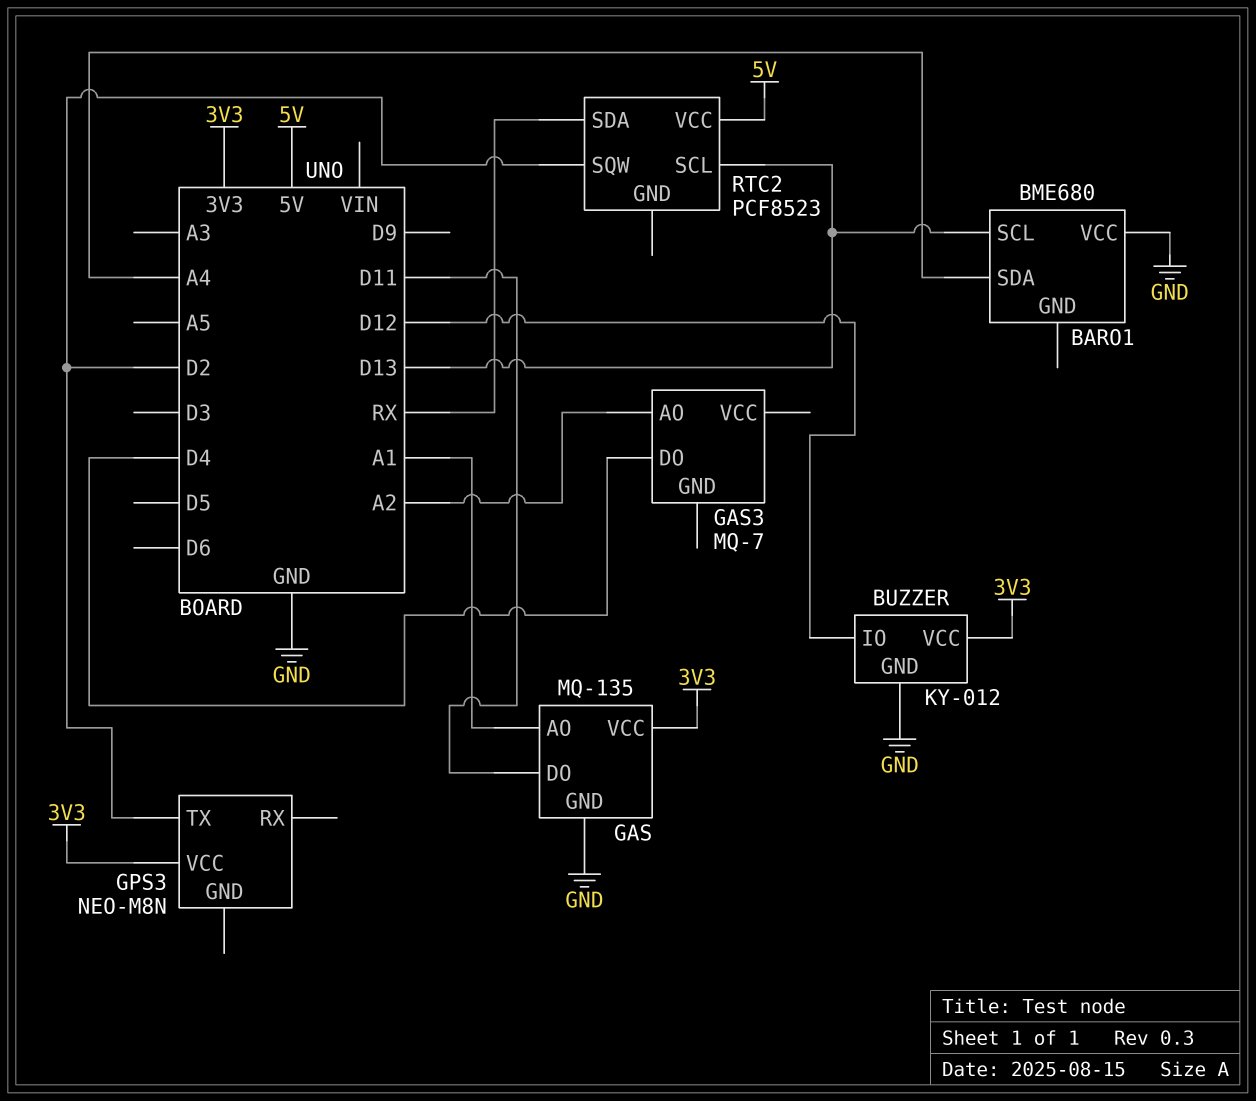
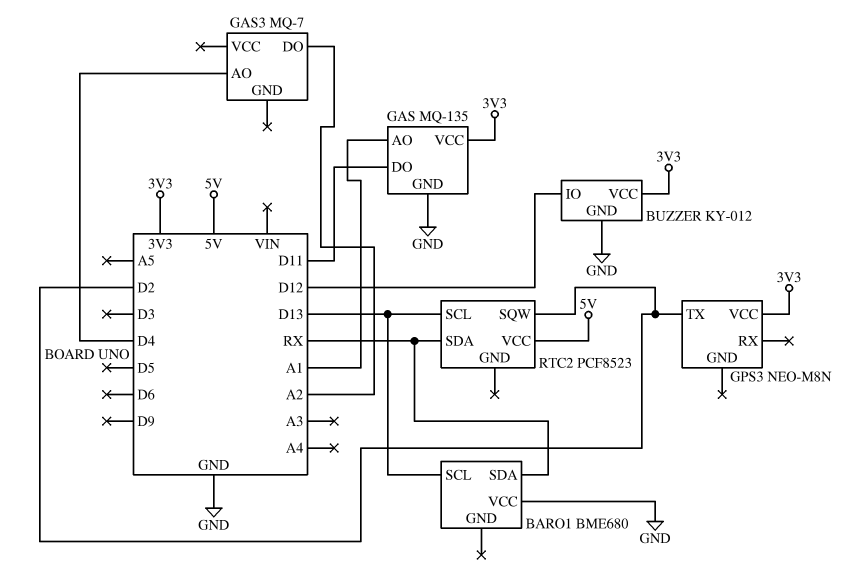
BARO1 pin SDA: A4 -> RX
GAS3 pin AO: A2 -> D4
GAS3 pin DO: D4 -> A2

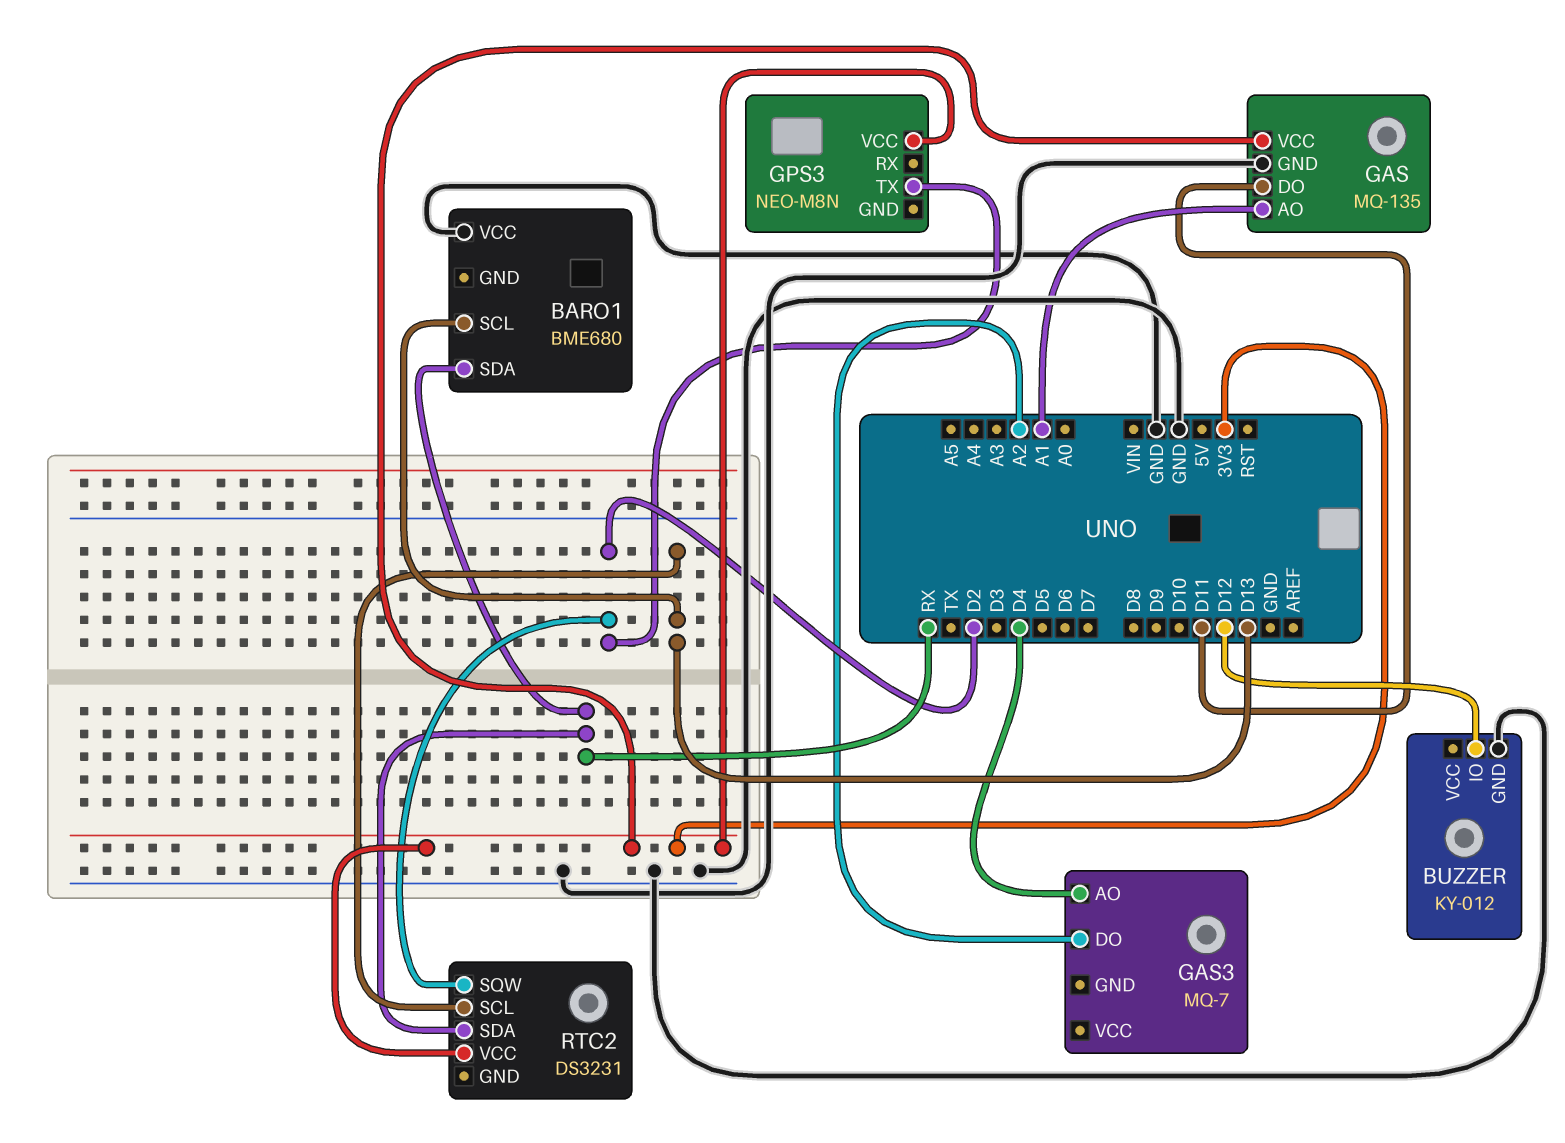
BUZZER pin VCC: 3V3 -> none
RTC2: PCF8523 -> DS3231
RTC2 pin VCC: 5V -> 3V3

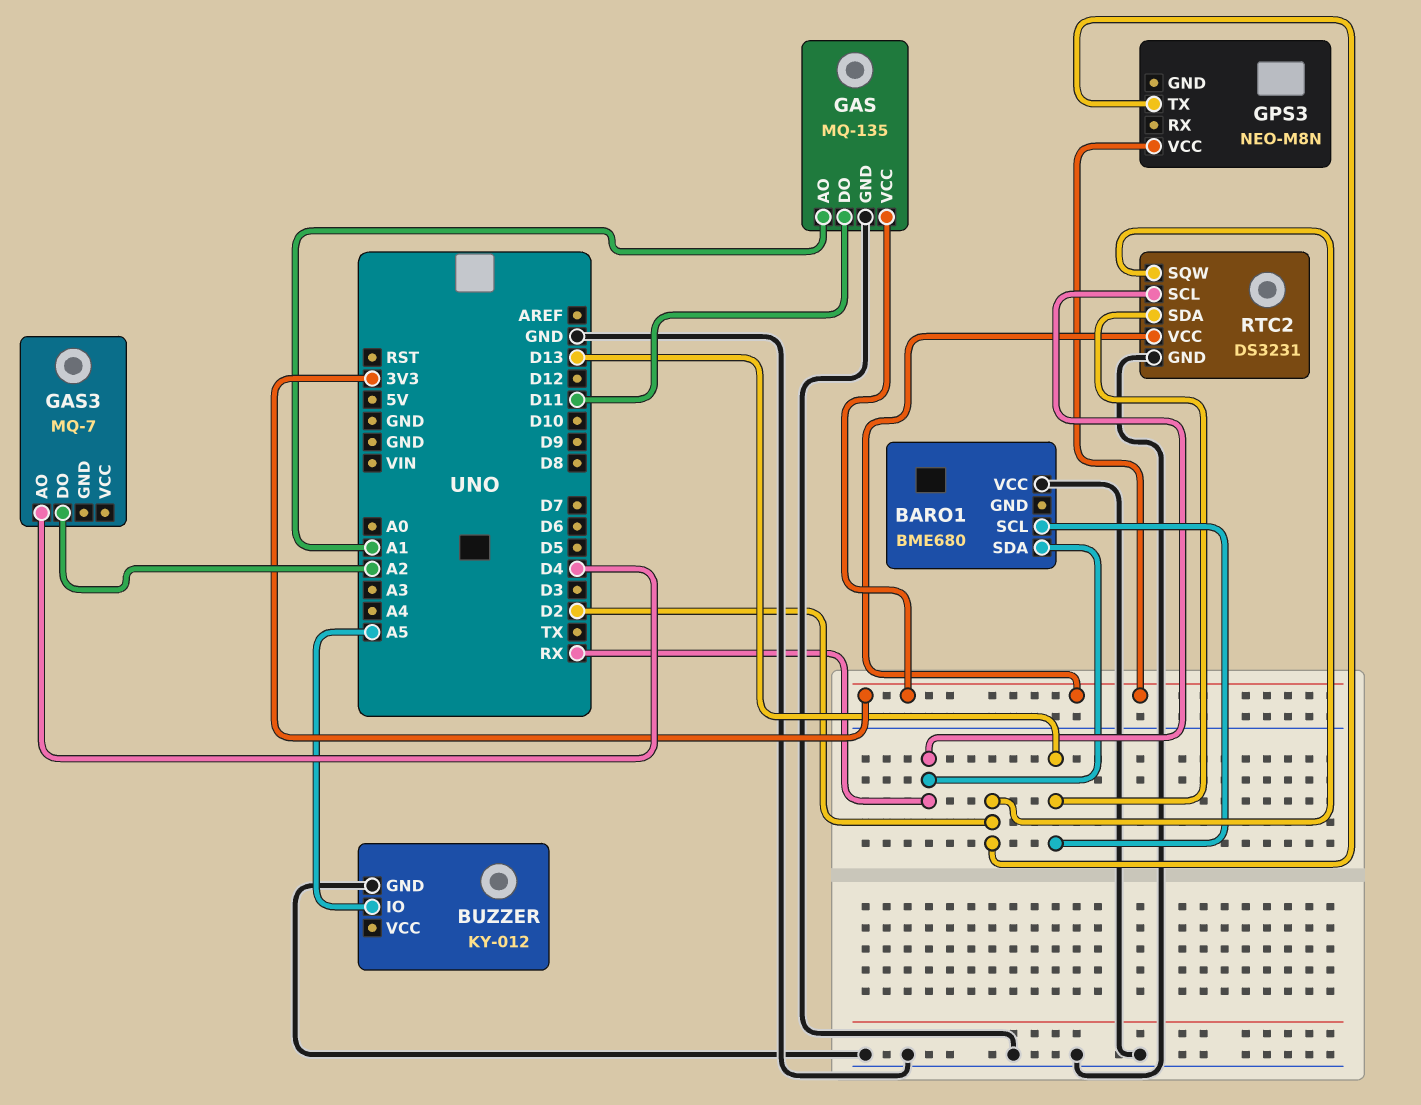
BUZZER pin IO: D12 -> A5
RTC2 pin GND: none -> GND
RTC2 pin SCL: D13 -> RX
RTC2 pin SDA: RX -> D13

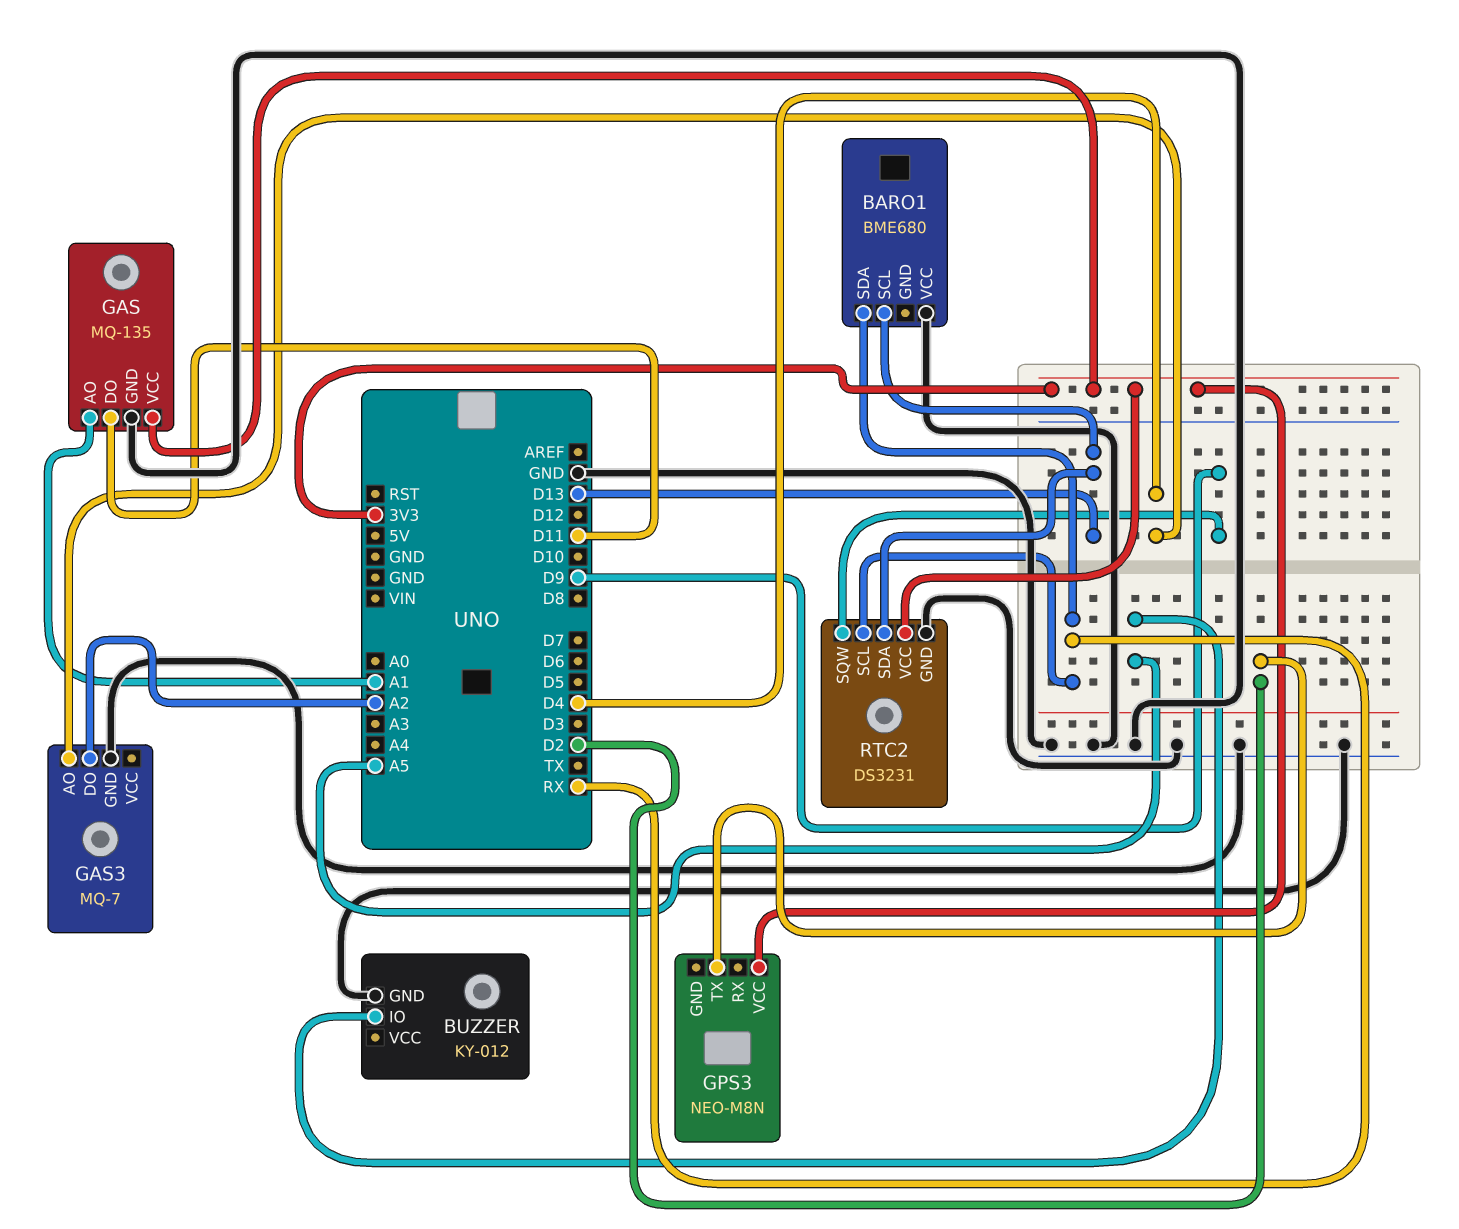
GAS3 pin GND: none -> GND
RTC2 pin SQW: D2 -> D9

